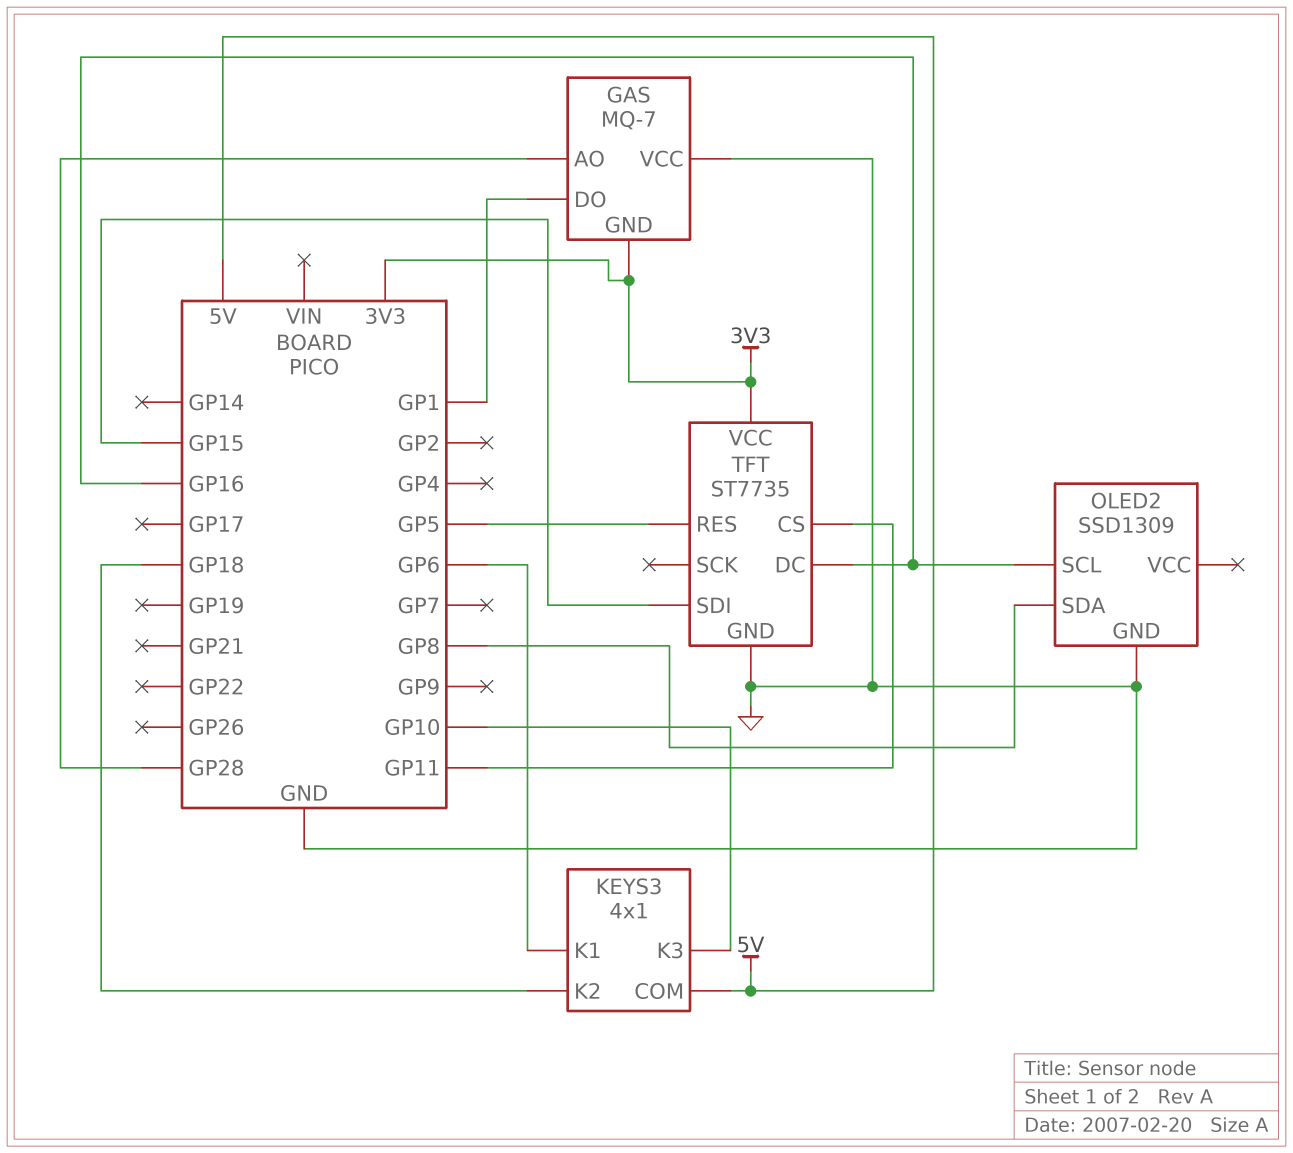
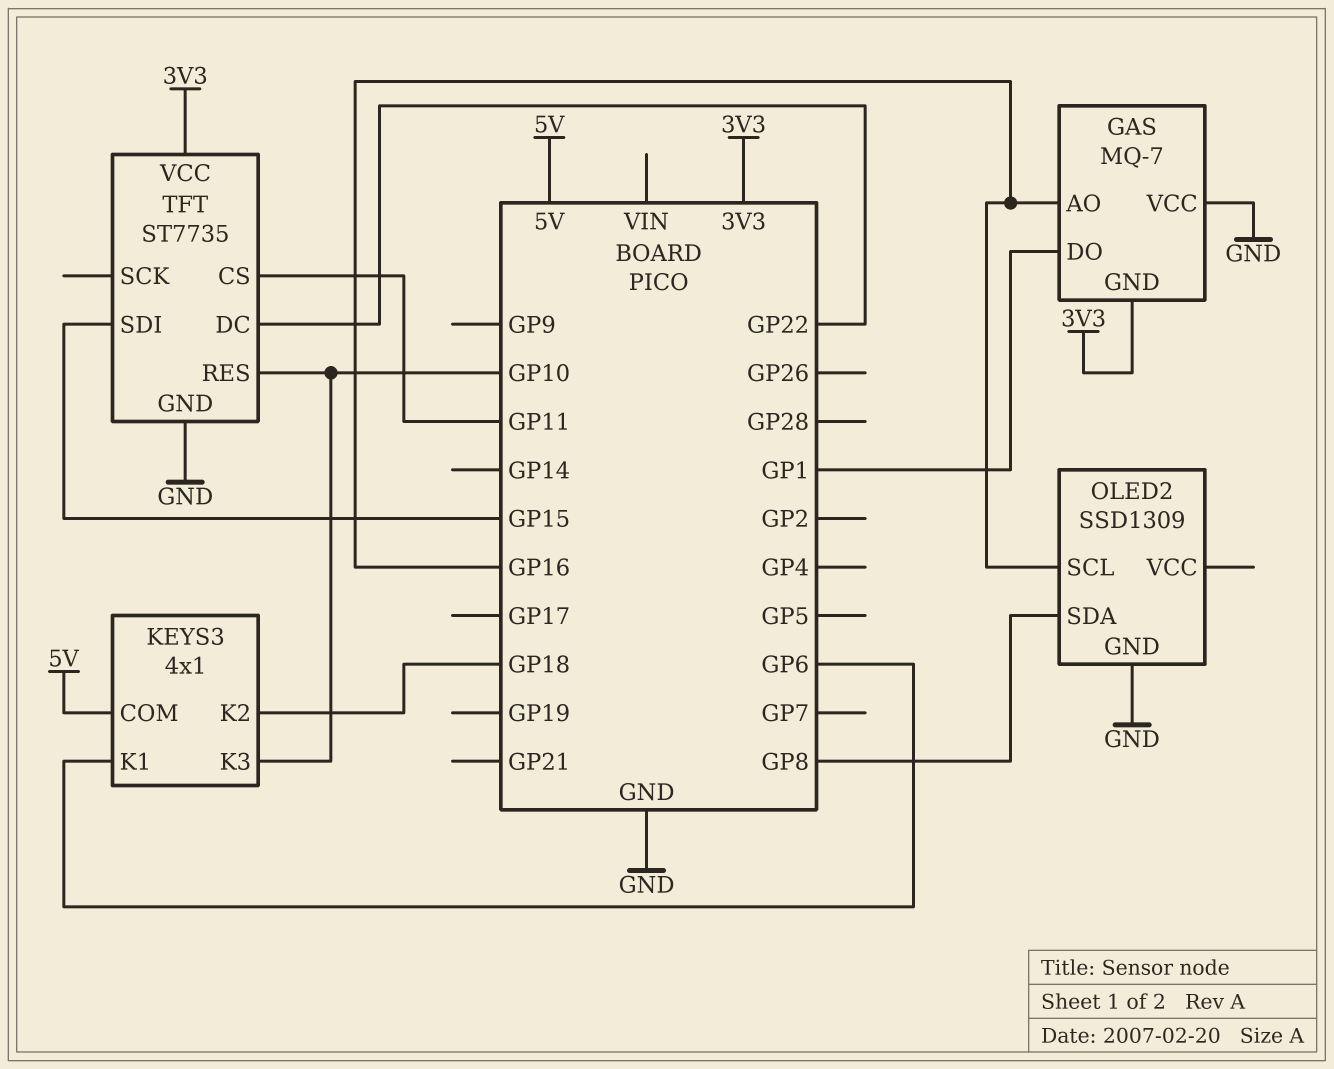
GAS pin AO: GP28 -> GP16
TFT pin DC: GP16 -> GP22
TFT pin RES: GP5 -> GP10

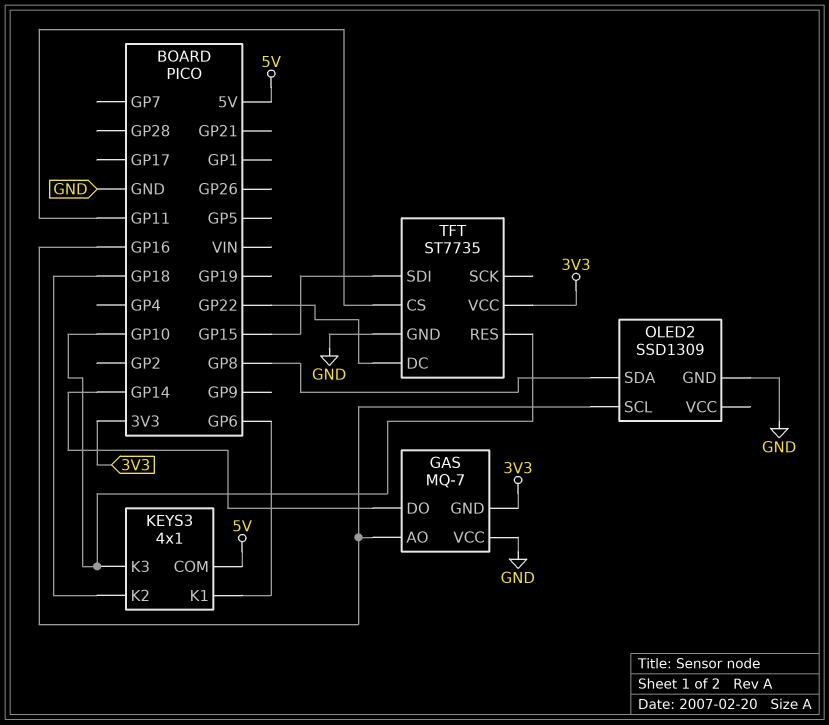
GAS pin DO: GP1 -> GP14

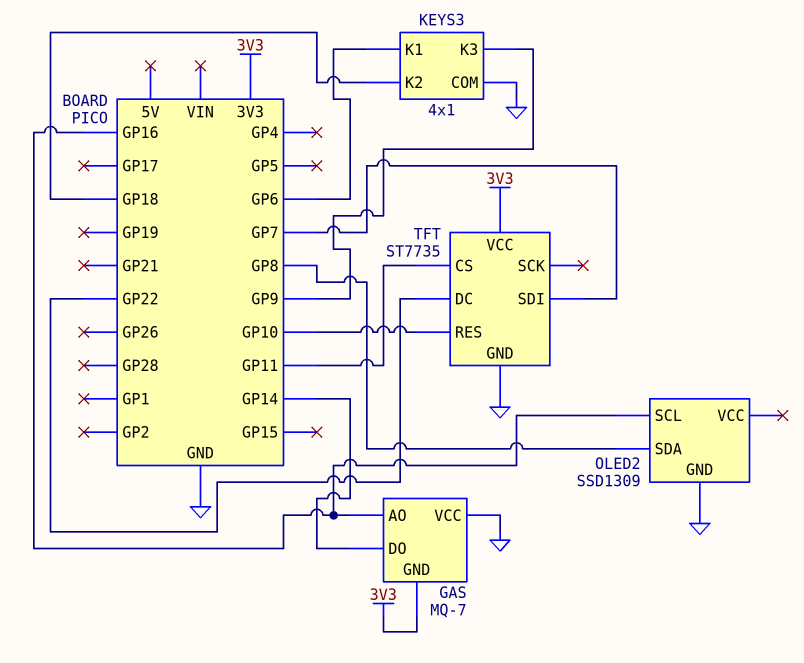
KEYS3 pin COM: 5V -> GND
KEYS3 pin K3: GP10 -> GP9
TFT pin SDI: GP15 -> GP7

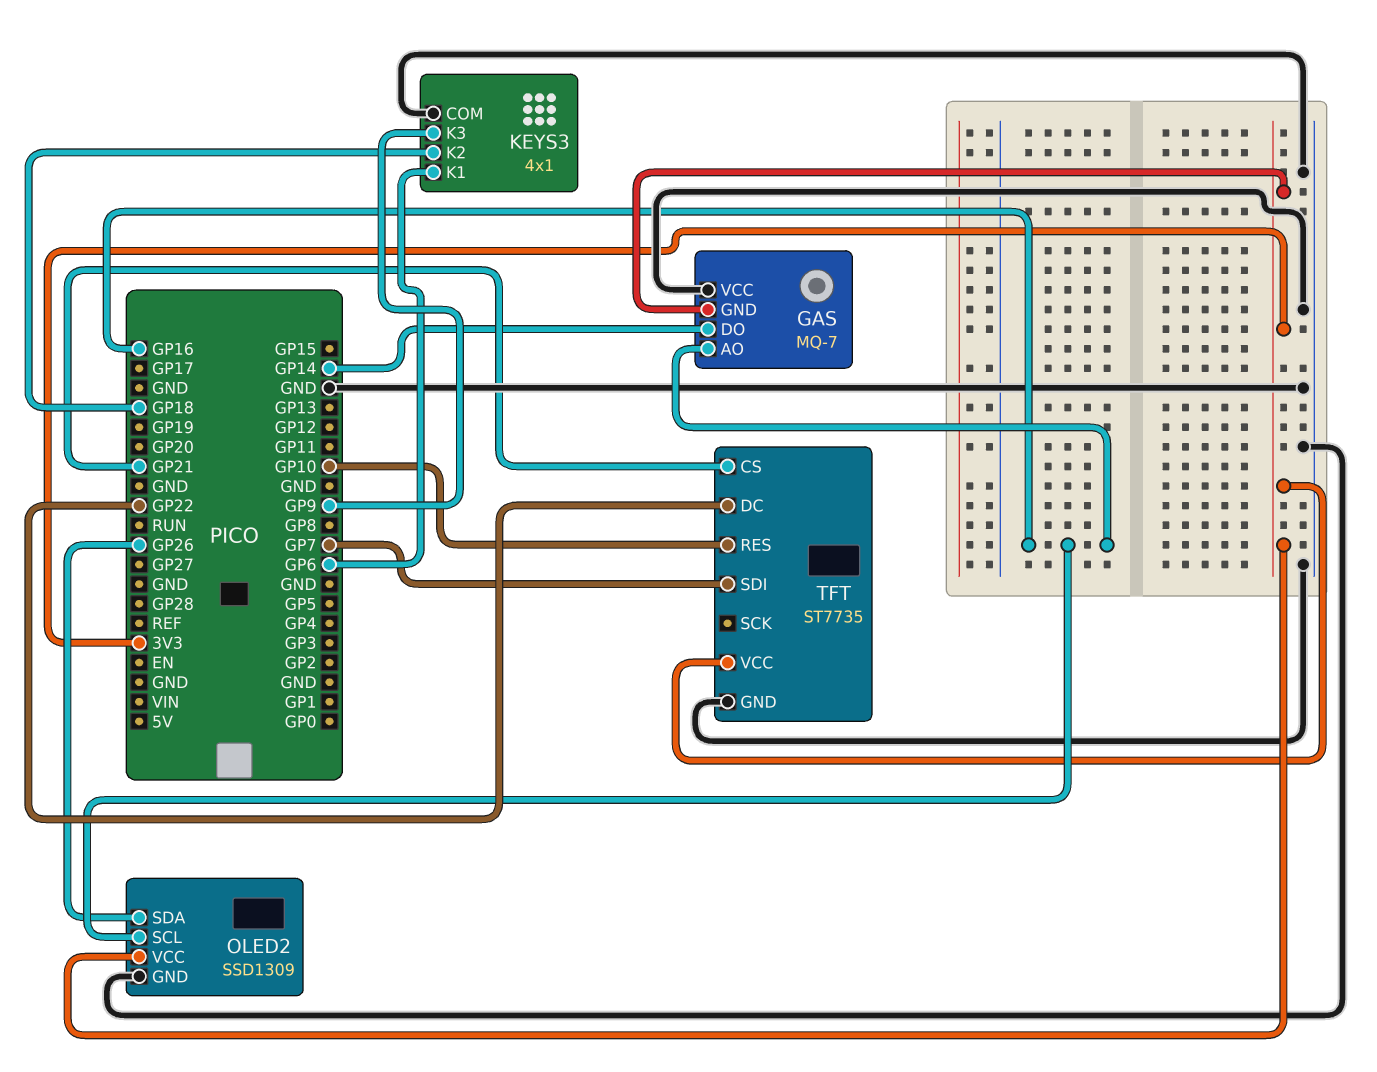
OLED2 pin SDA: GP8 -> GP26
OLED2 pin VCC: none -> 3V3
TFT pin CS: GP11 -> GP21

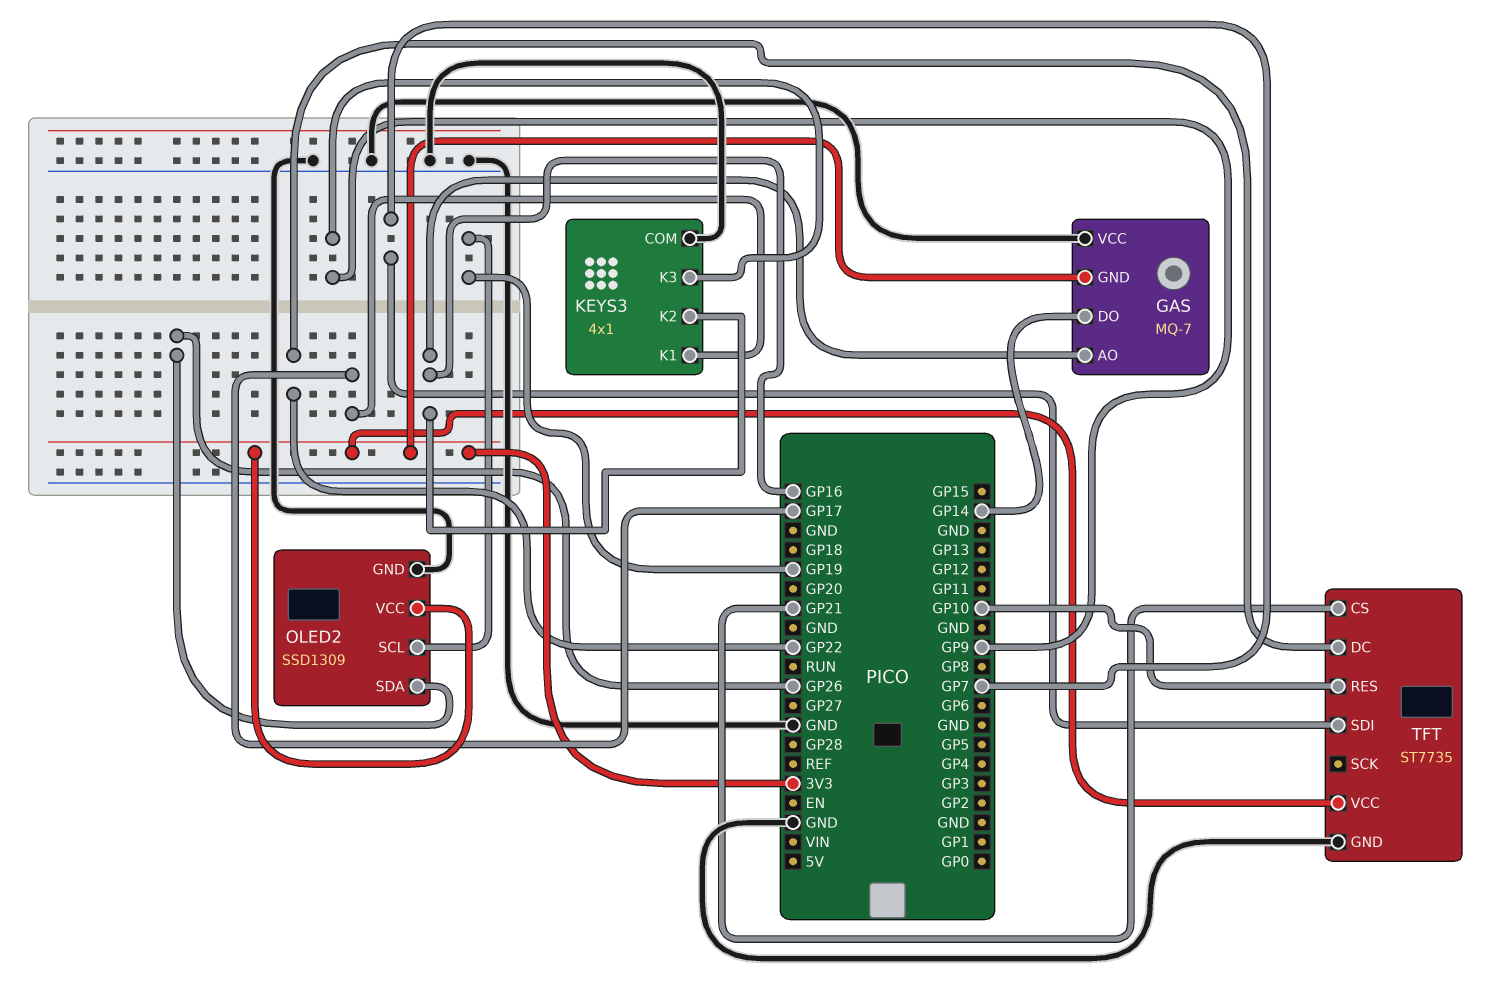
KEYS3 pin K1: GP6 -> GP17
KEYS3 pin K2: GP18 -> GP16
OLED2 pin SCL: GP16 -> GP19

